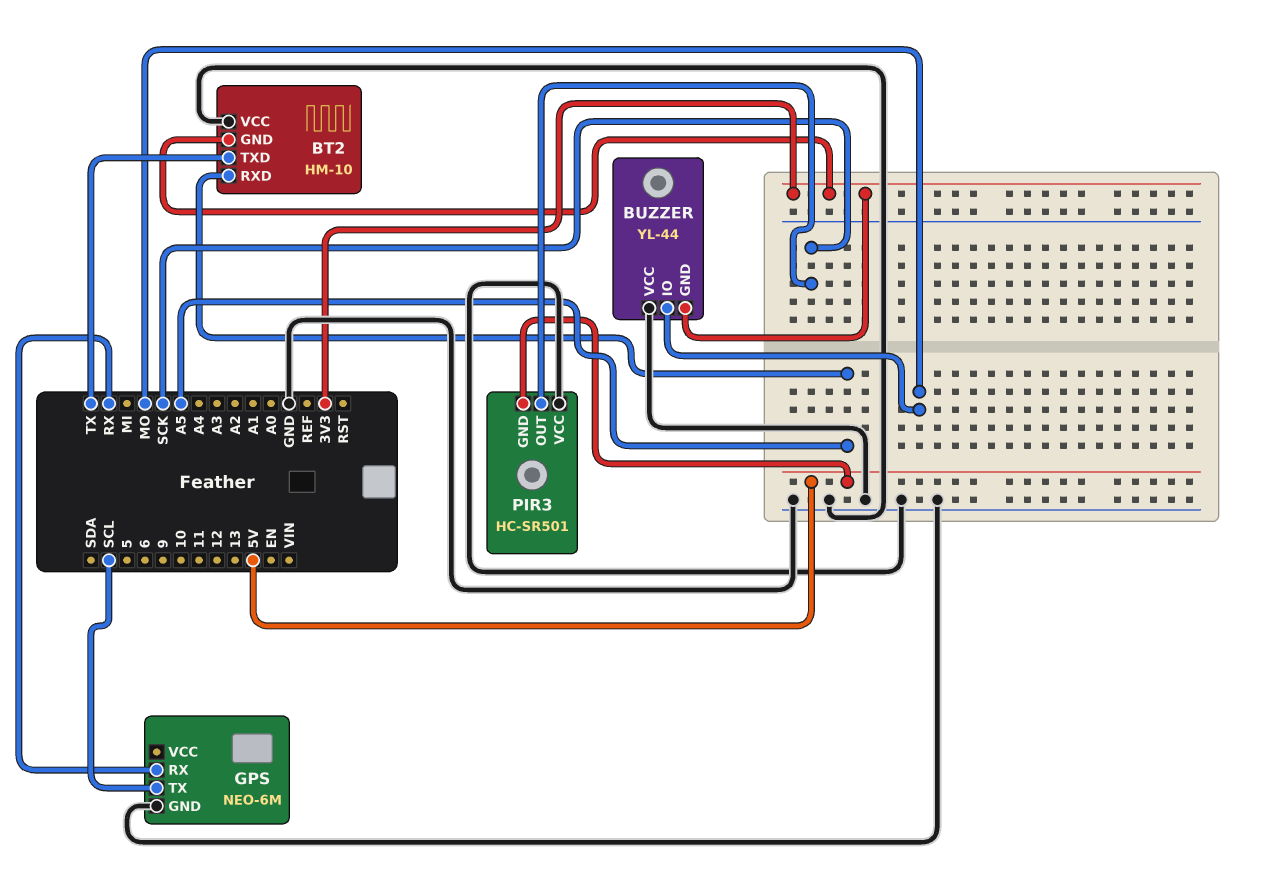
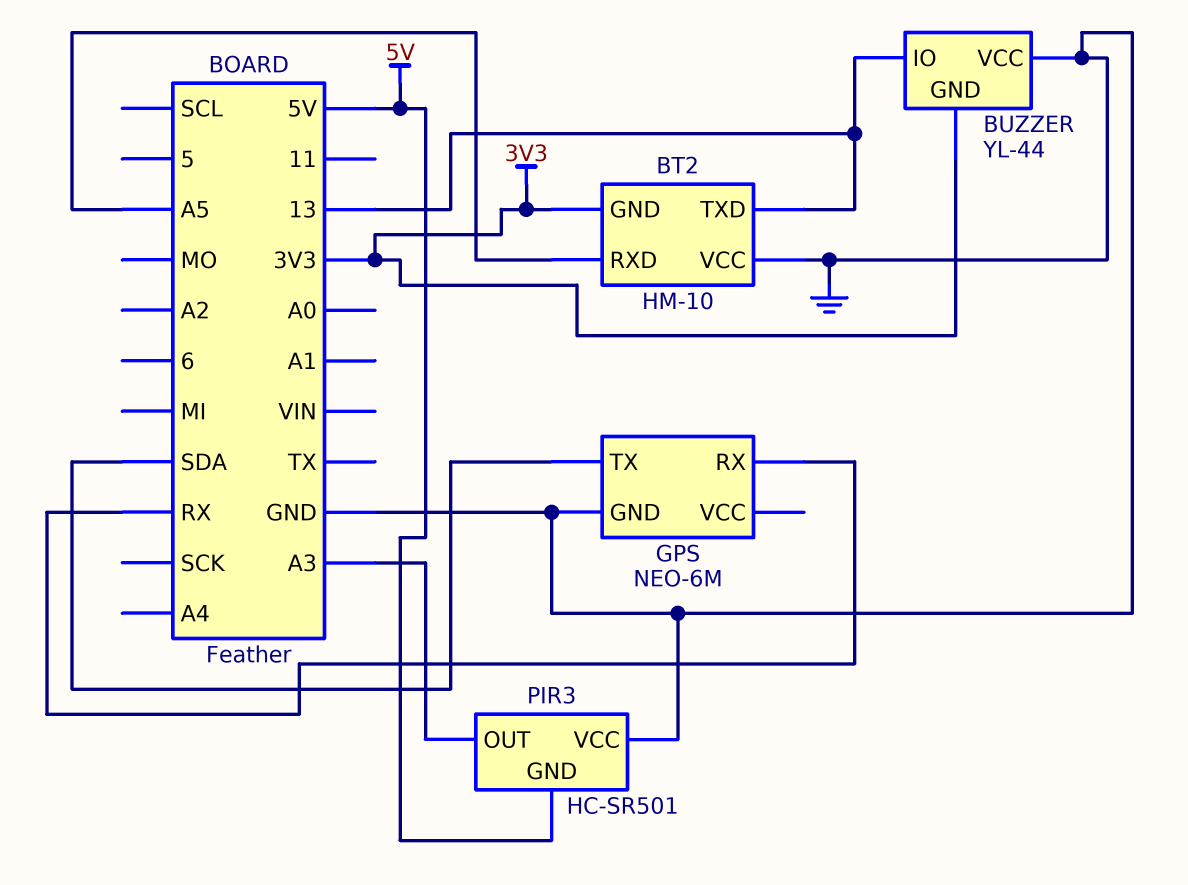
BT2 pin TXD: TX -> 13
BUZZER pin IO: MO -> 13
GPS pin TX: SCL -> SDA
PIR3 pin OUT: SCK -> A3

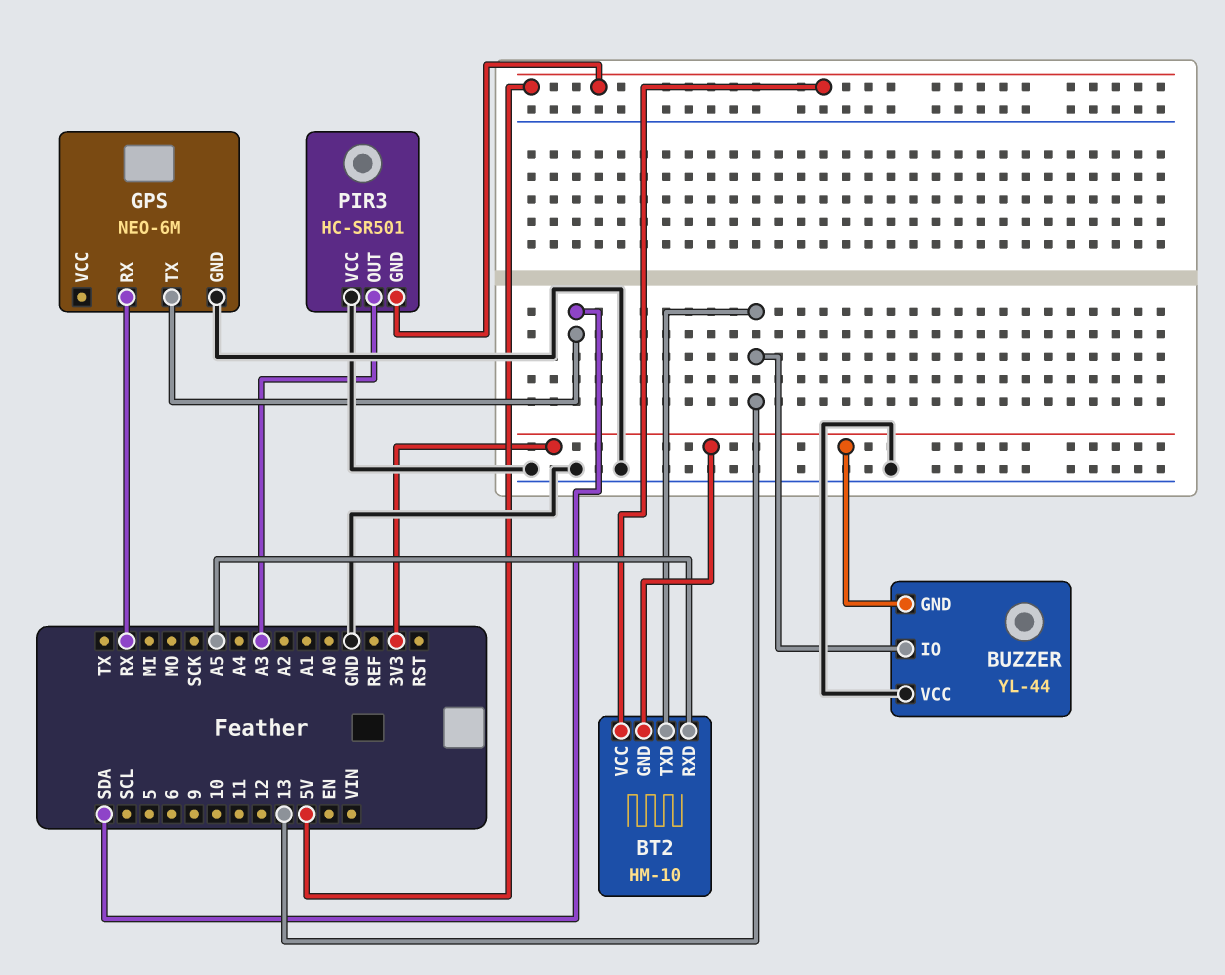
BT2 pin VCC: GND -> 5V

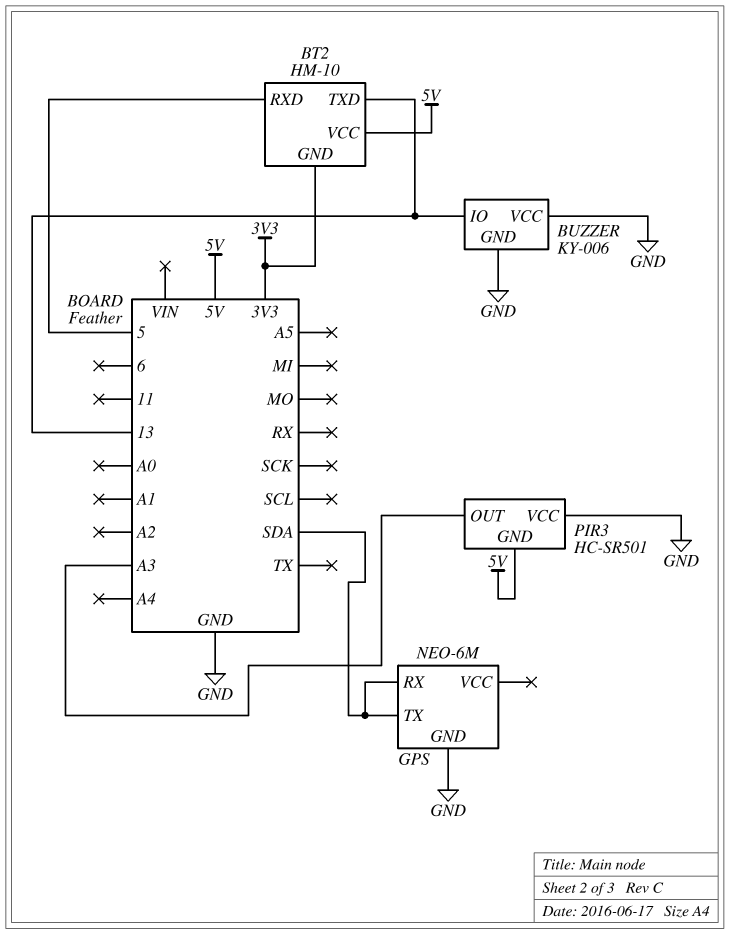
BT2 pin RXD: A5 -> 5
BUZZER: YL-44 -> KY-006
BUZZER pin GND: 3V3 -> GND
GPS pin RX: RX -> SDA

